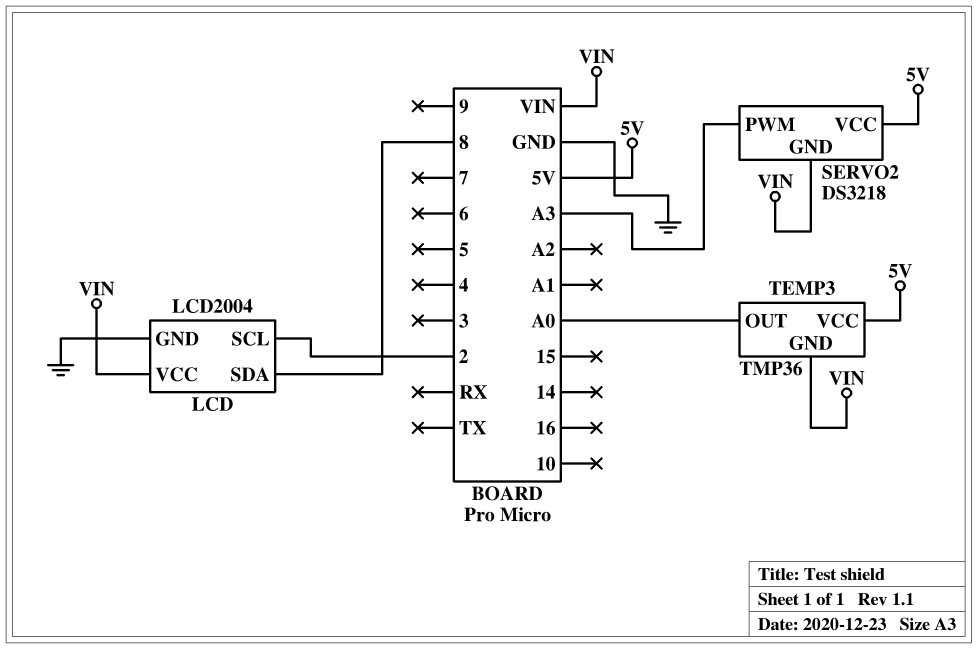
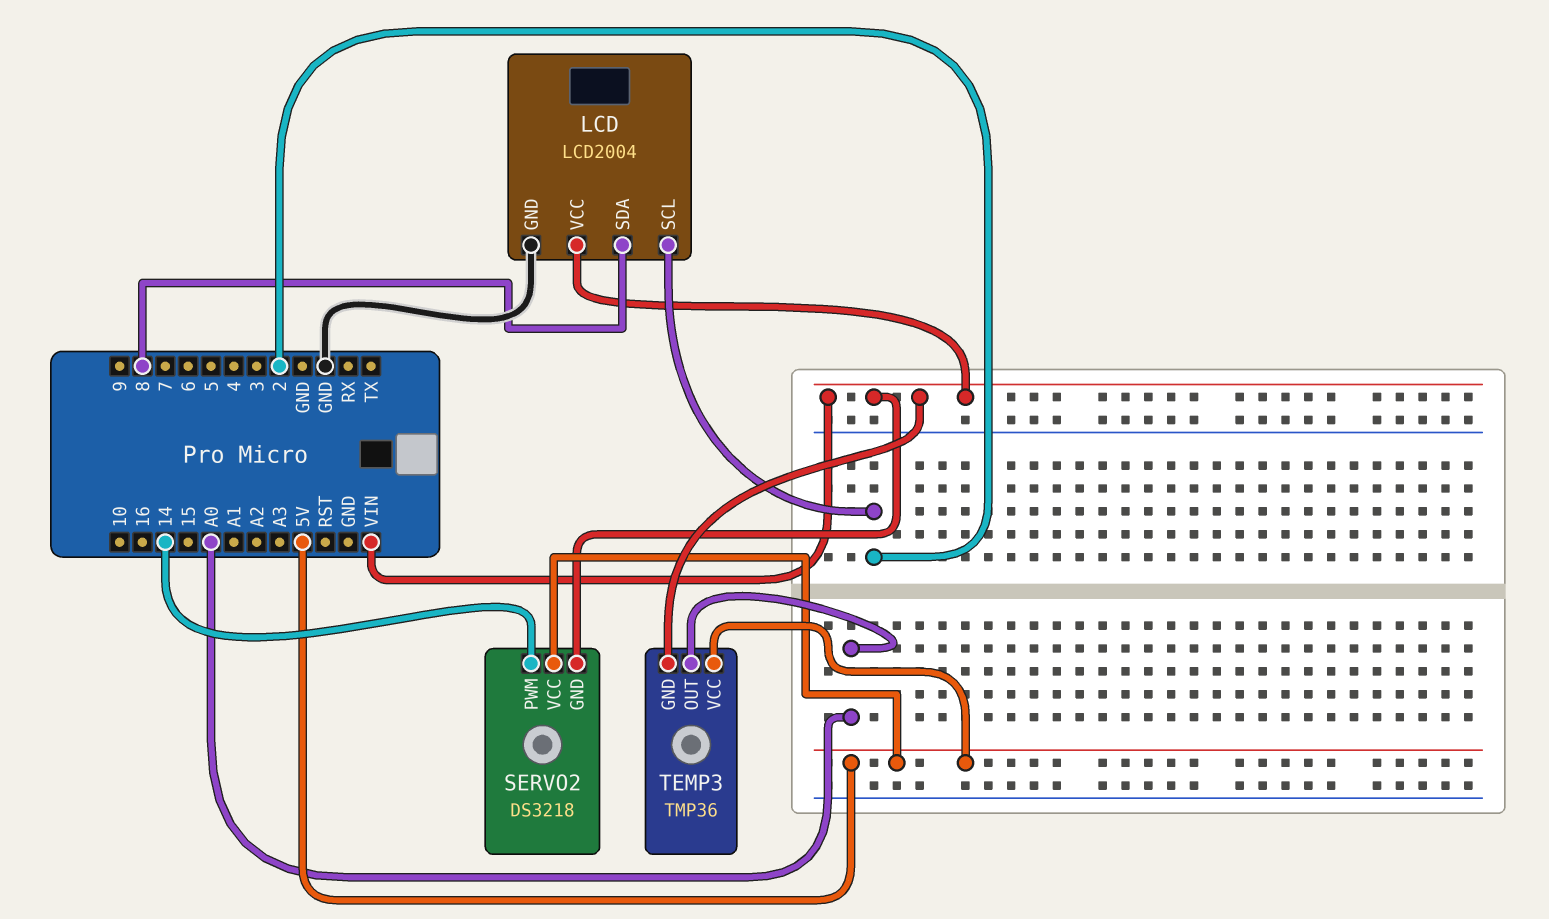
SERVO2 pin PWM: A3 -> 14

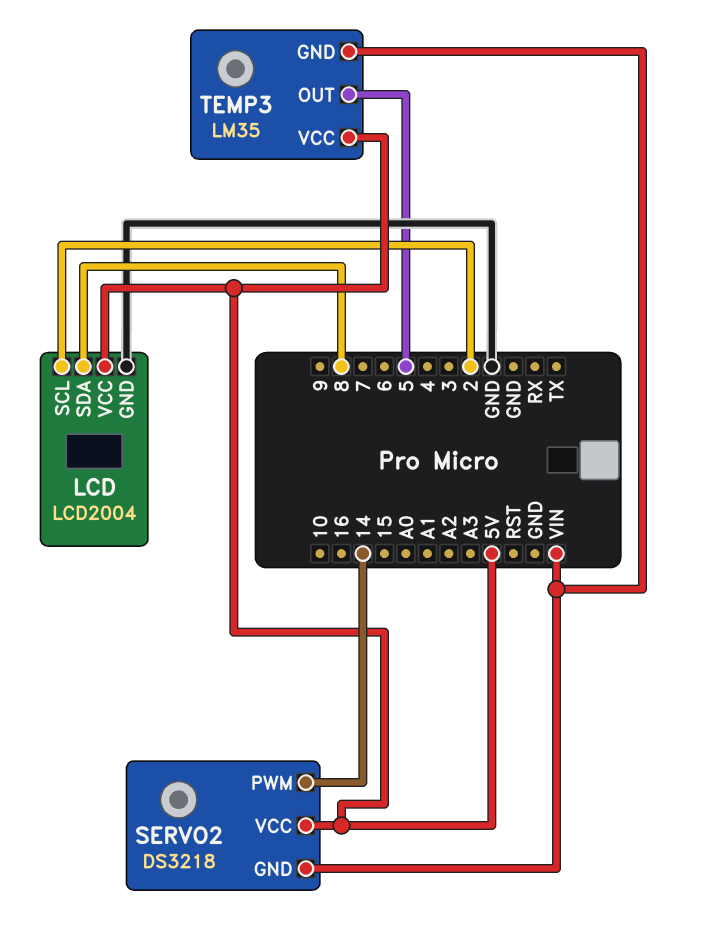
LCD pin VCC: VIN -> 5V
TEMP3: TMP36 -> LM35
TEMP3 pin OUT: A0 -> 5

